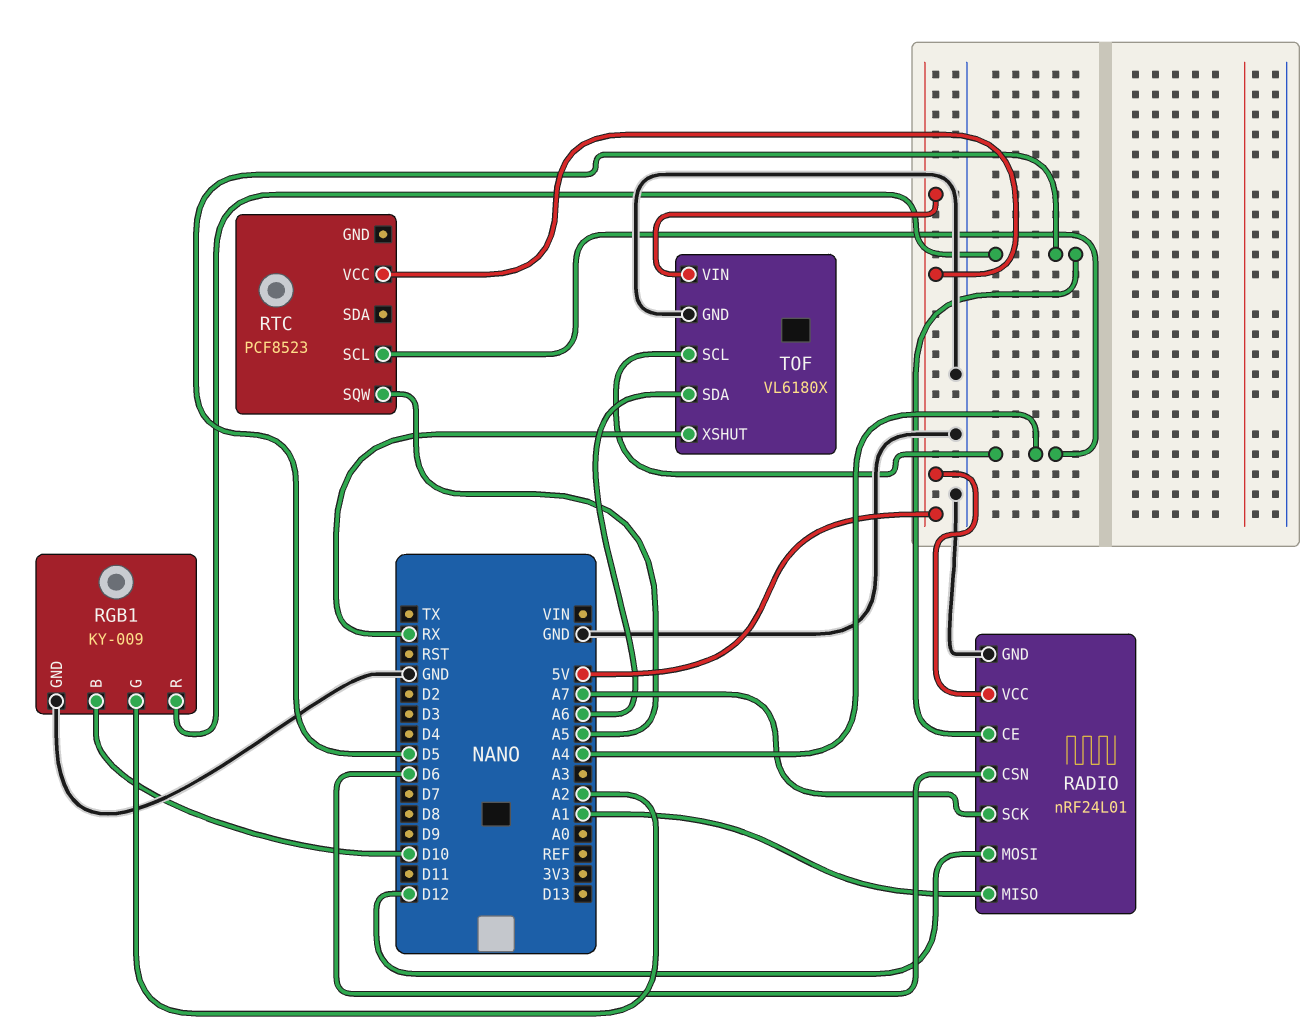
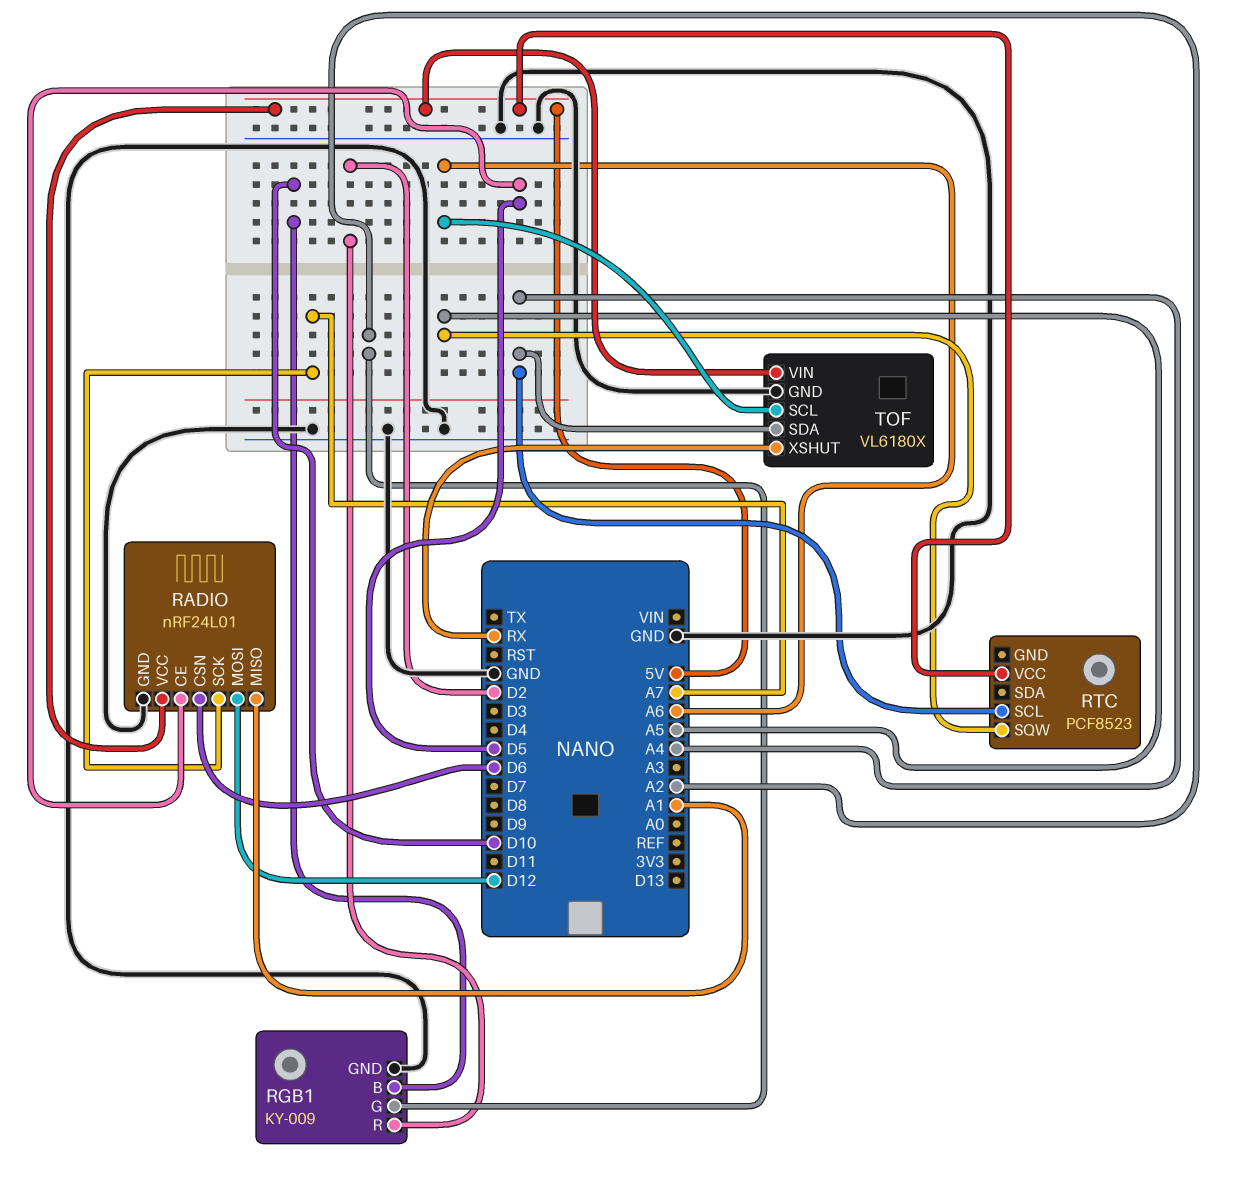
RGB1 pin R: D5 -> D2
TOF pin SCL: A4 -> A6
TOF pin SDA: A6 -> A4

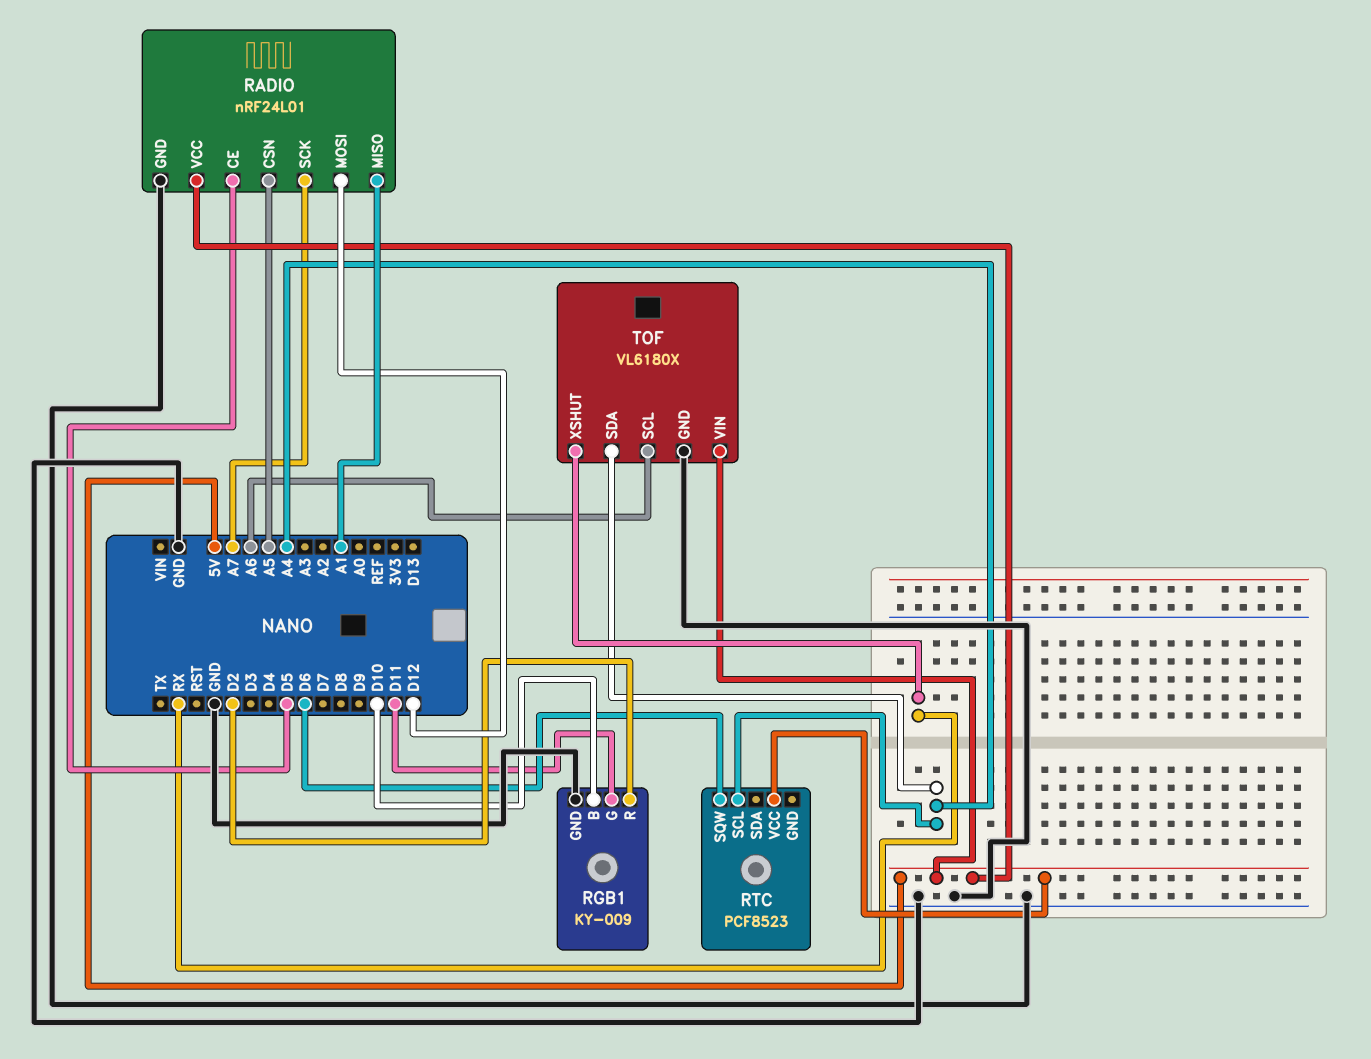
RADIO pin CSN: D6 -> A5
RGB1 pin G: A2 -> D11
RTC pin SQW: A5 -> D6

